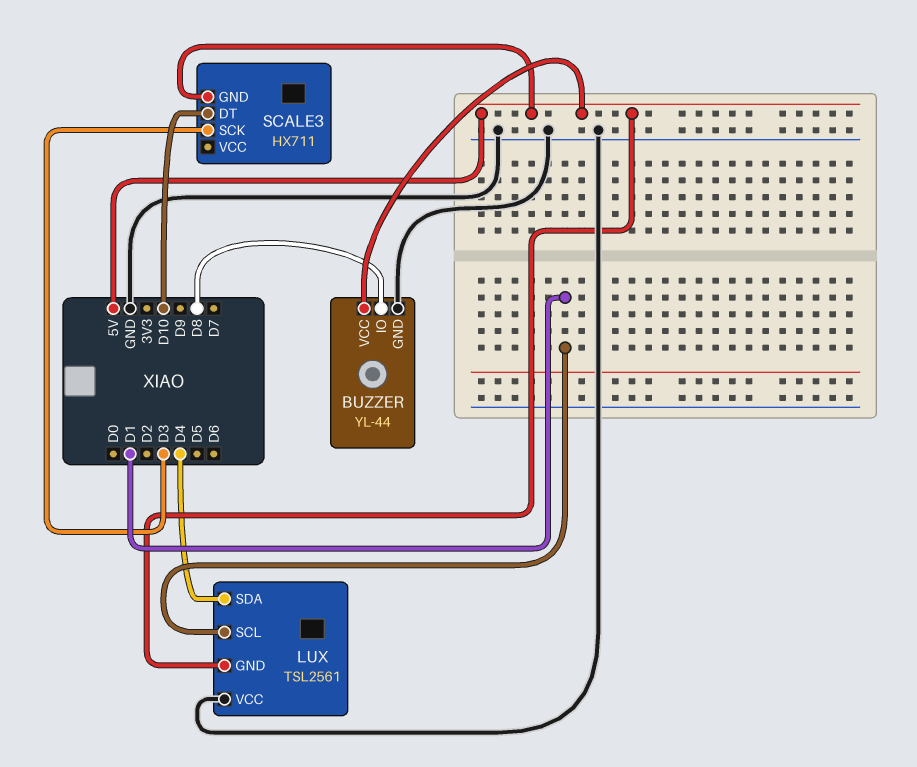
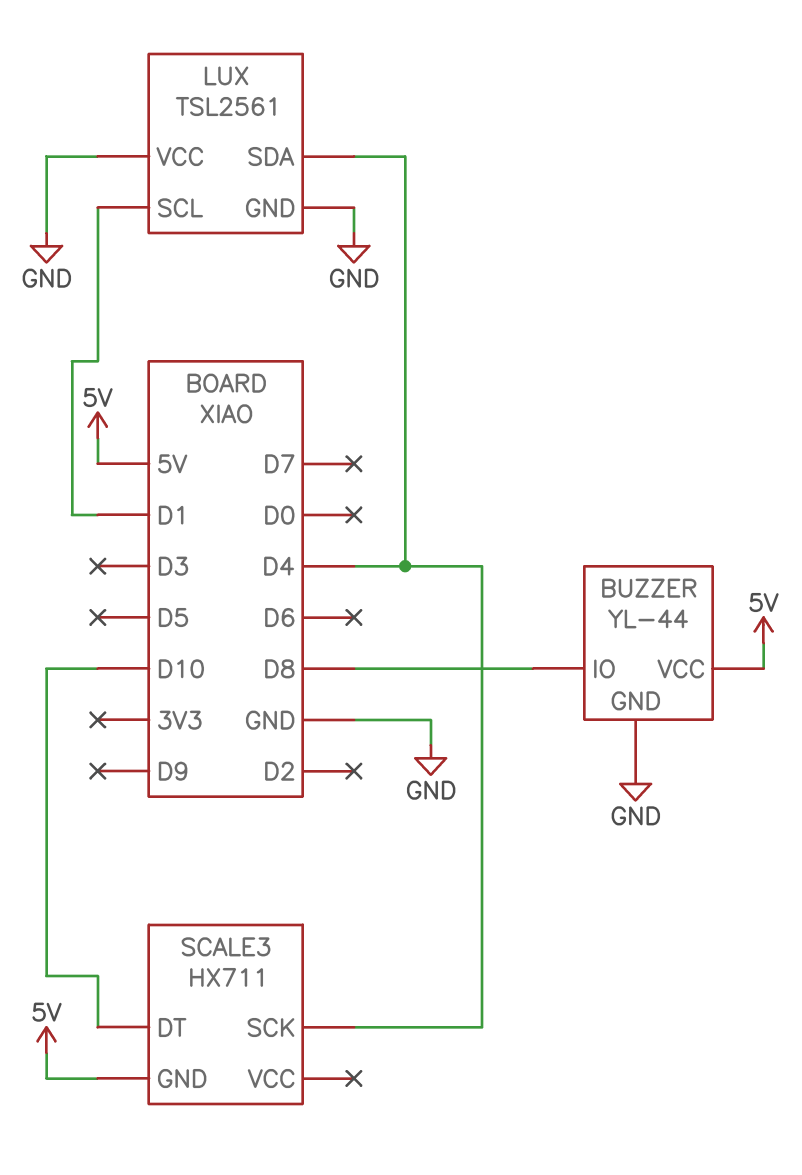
LUX pin GND: 5V -> GND
SCALE3 pin SCK: D3 -> D4

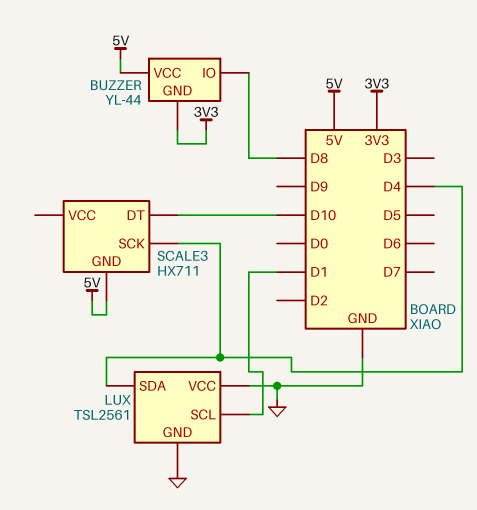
BUZZER pin GND: GND -> 3V3

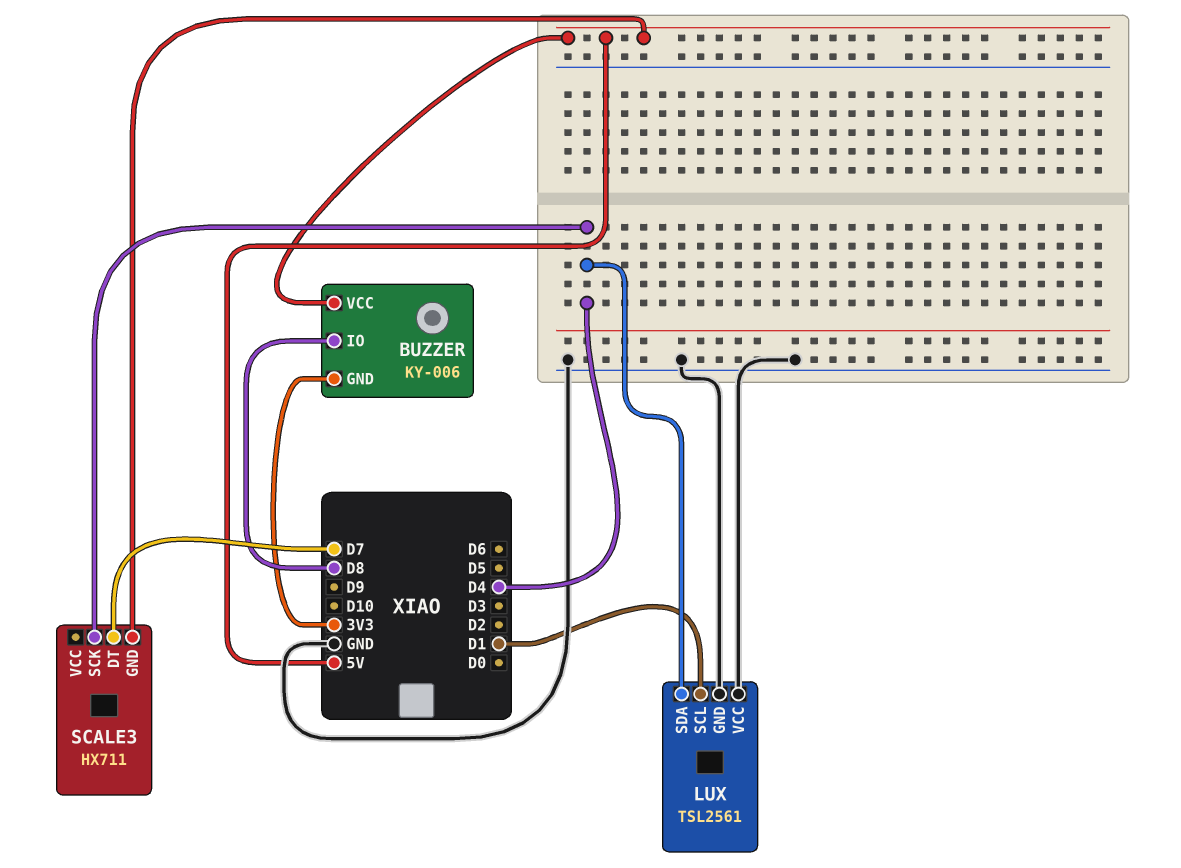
BUZZER: YL-44 -> KY-006
SCALE3 pin DT: D10 -> D7

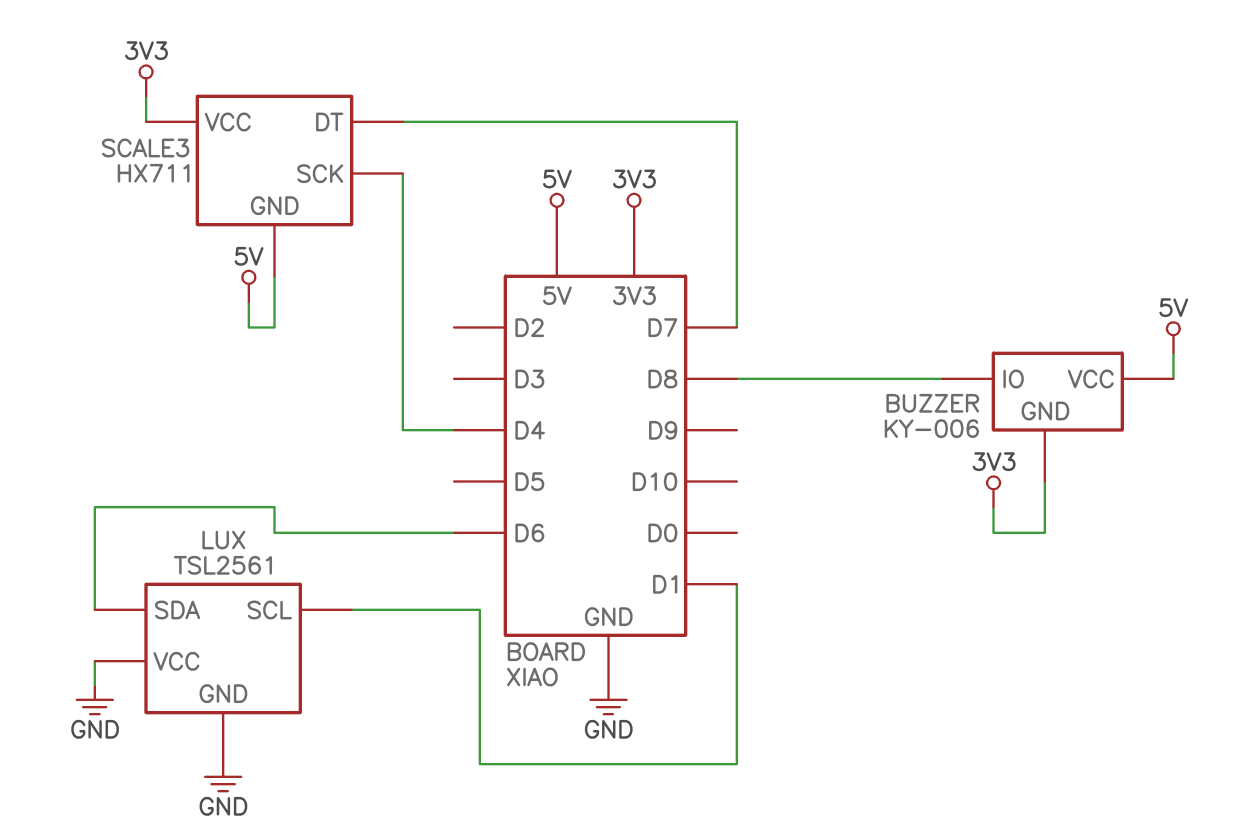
LUX pin SDA: D4 -> D6
SCALE3 pin VCC: none -> 3V3

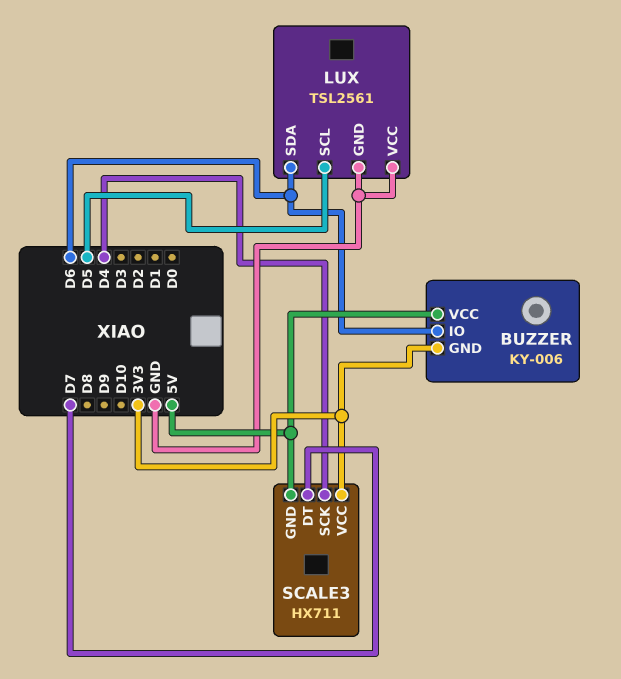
BUZZER pin IO: D8 -> D6
LUX pin SCL: D1 -> D5

